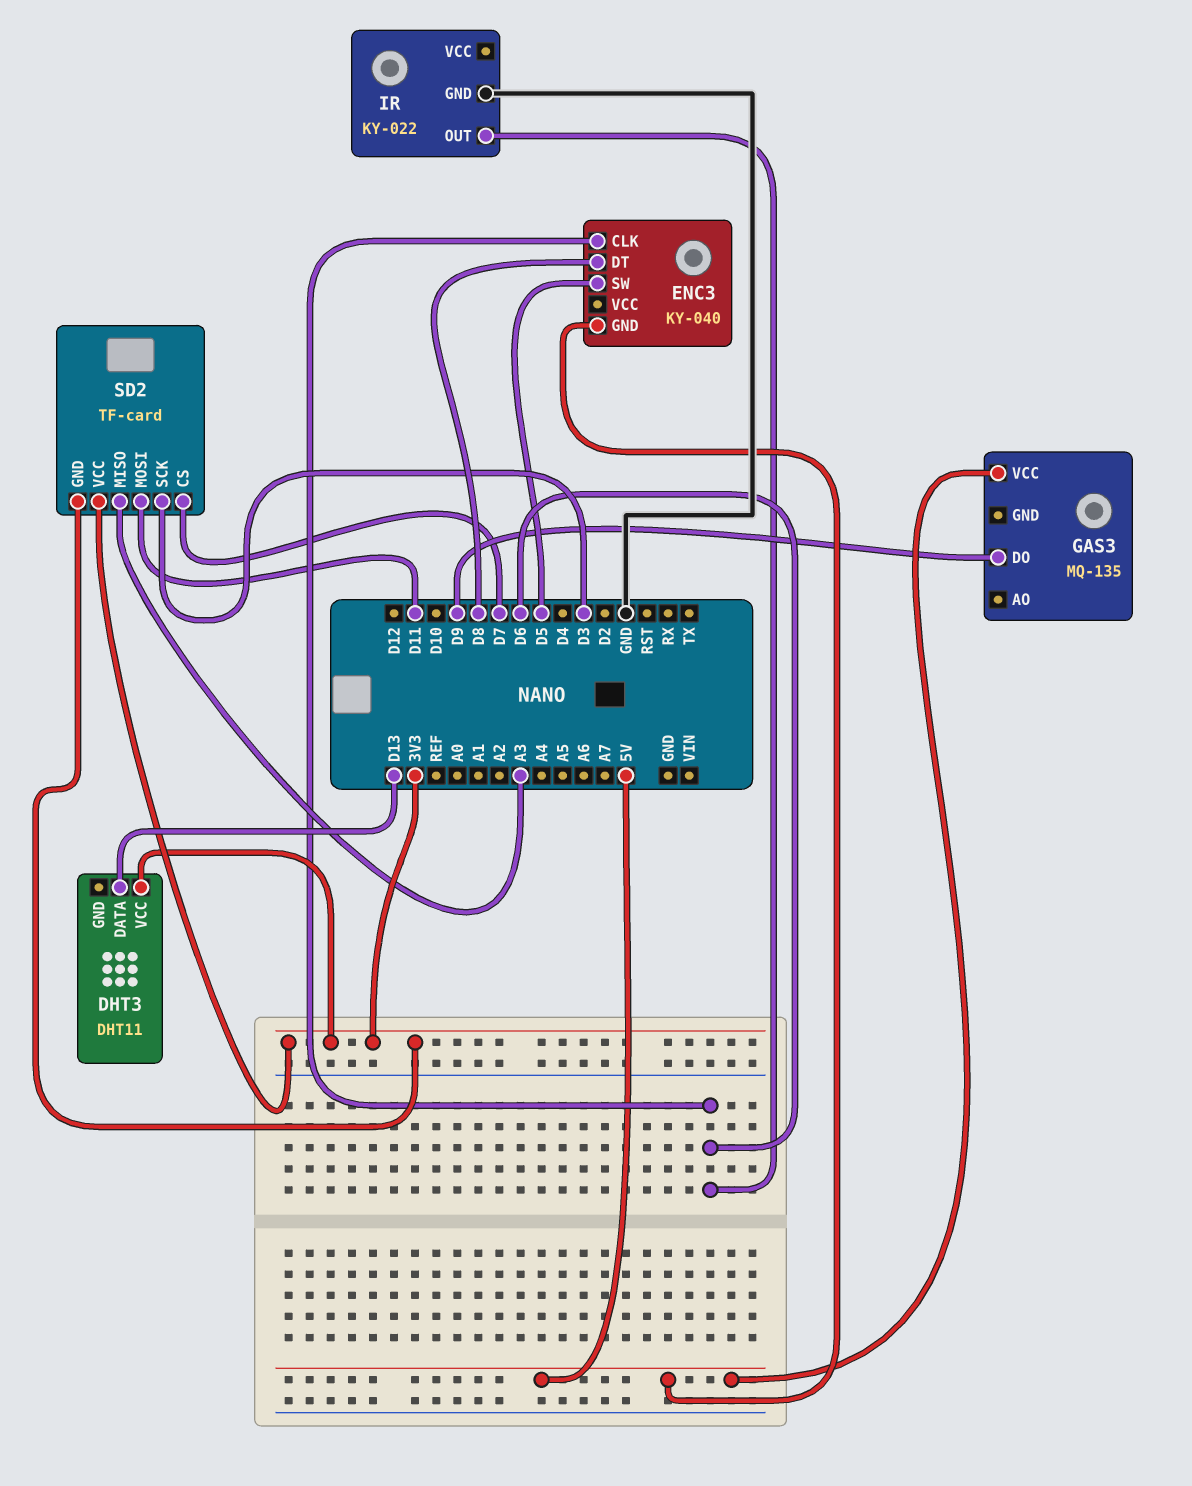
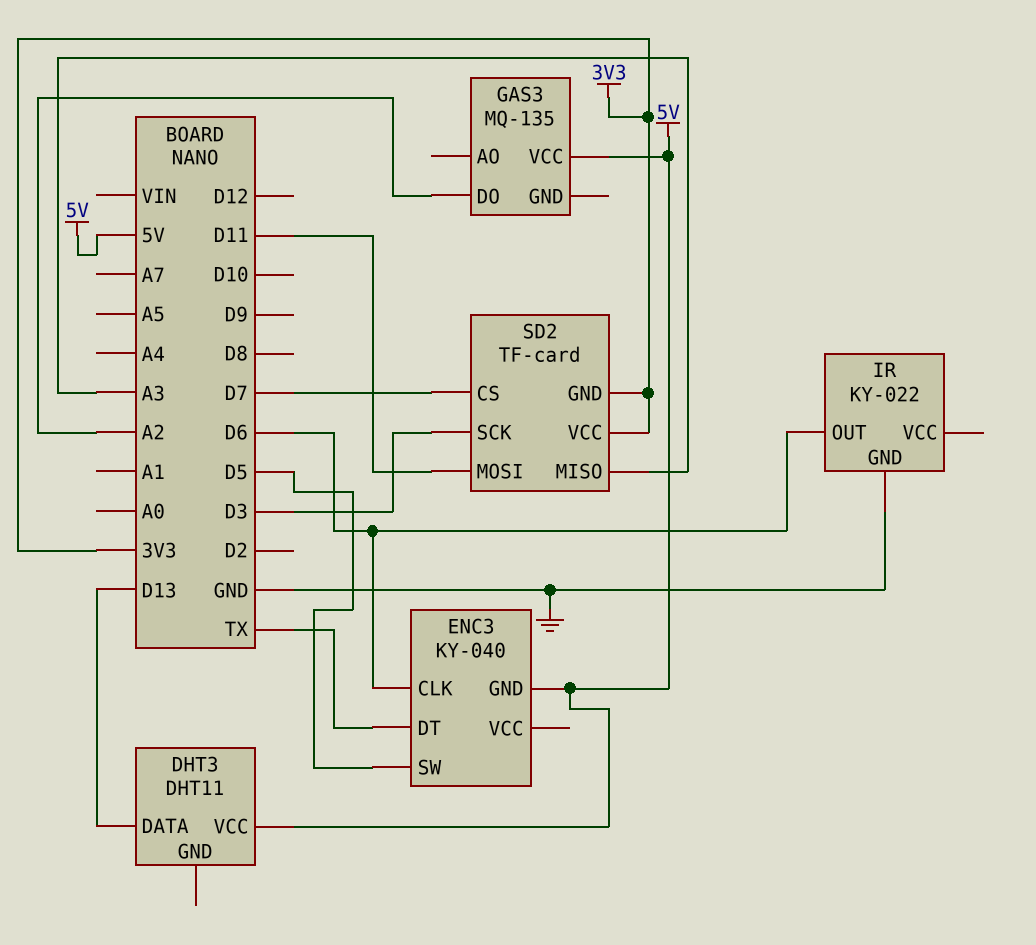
DHT3 pin VCC: 3V3 -> 5V
ENC3 pin DT: D8 -> TX
GAS3 pin DO: D9 -> A2

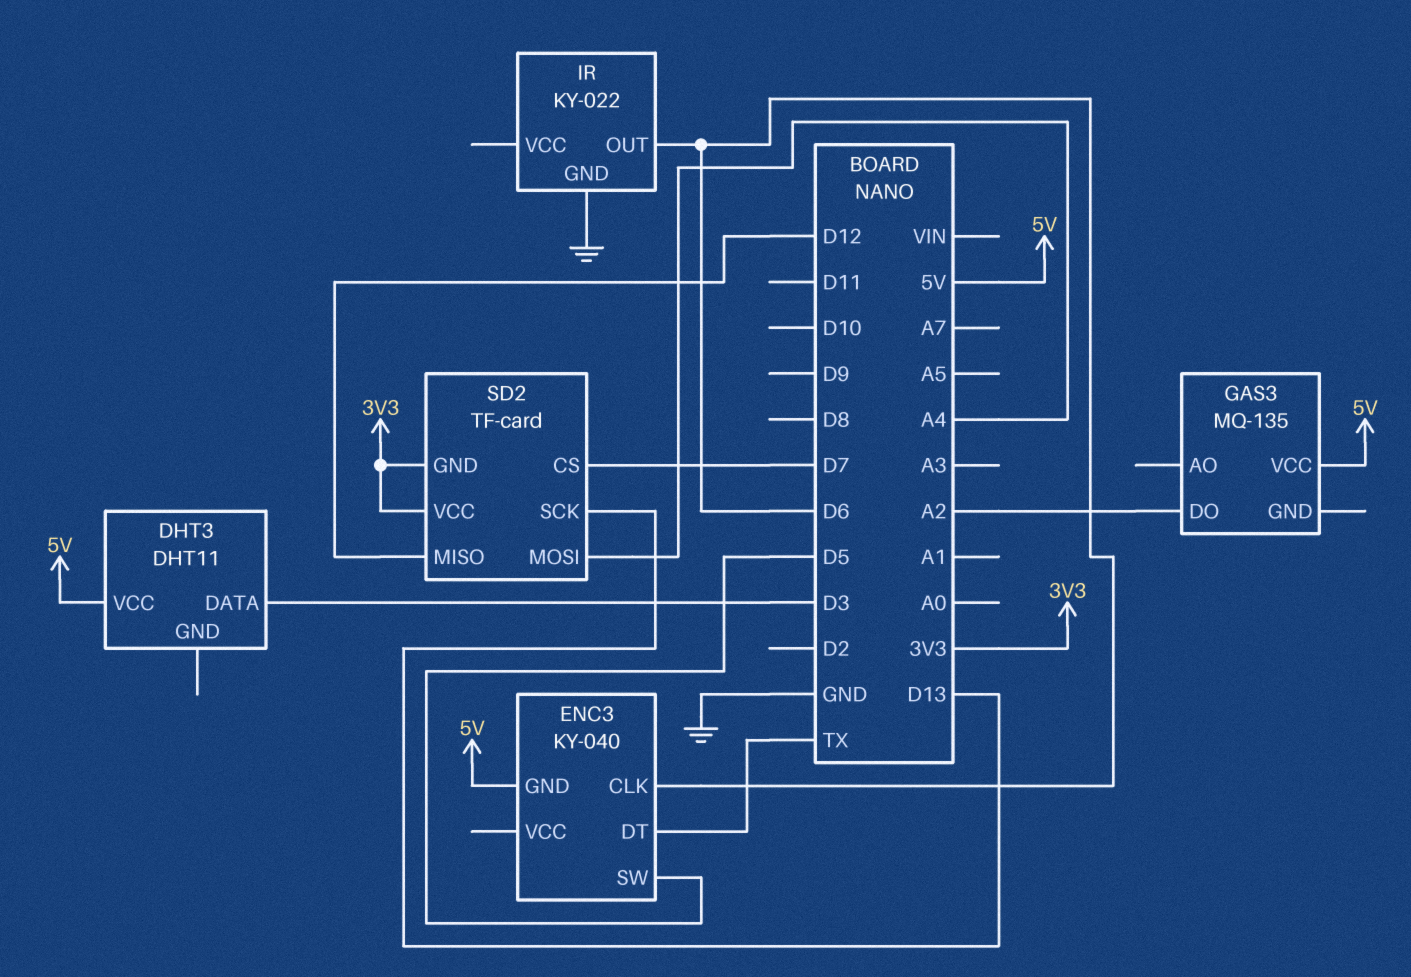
DHT3 pin DATA: D13 -> D3
SD2 pin MISO: A3 -> D12
SD2 pin MOSI: D11 -> A4
SD2 pin SCK: D3 -> D13

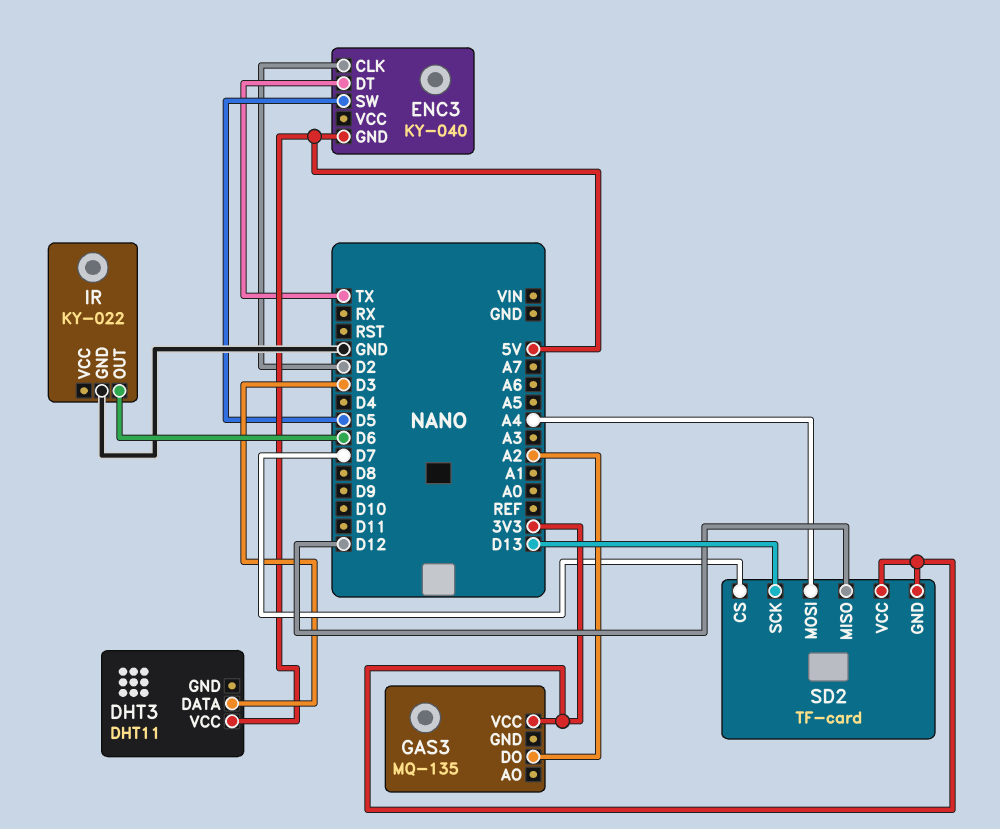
ENC3 pin CLK: D6 -> D2
GAS3 pin VCC: 5V -> 3V3

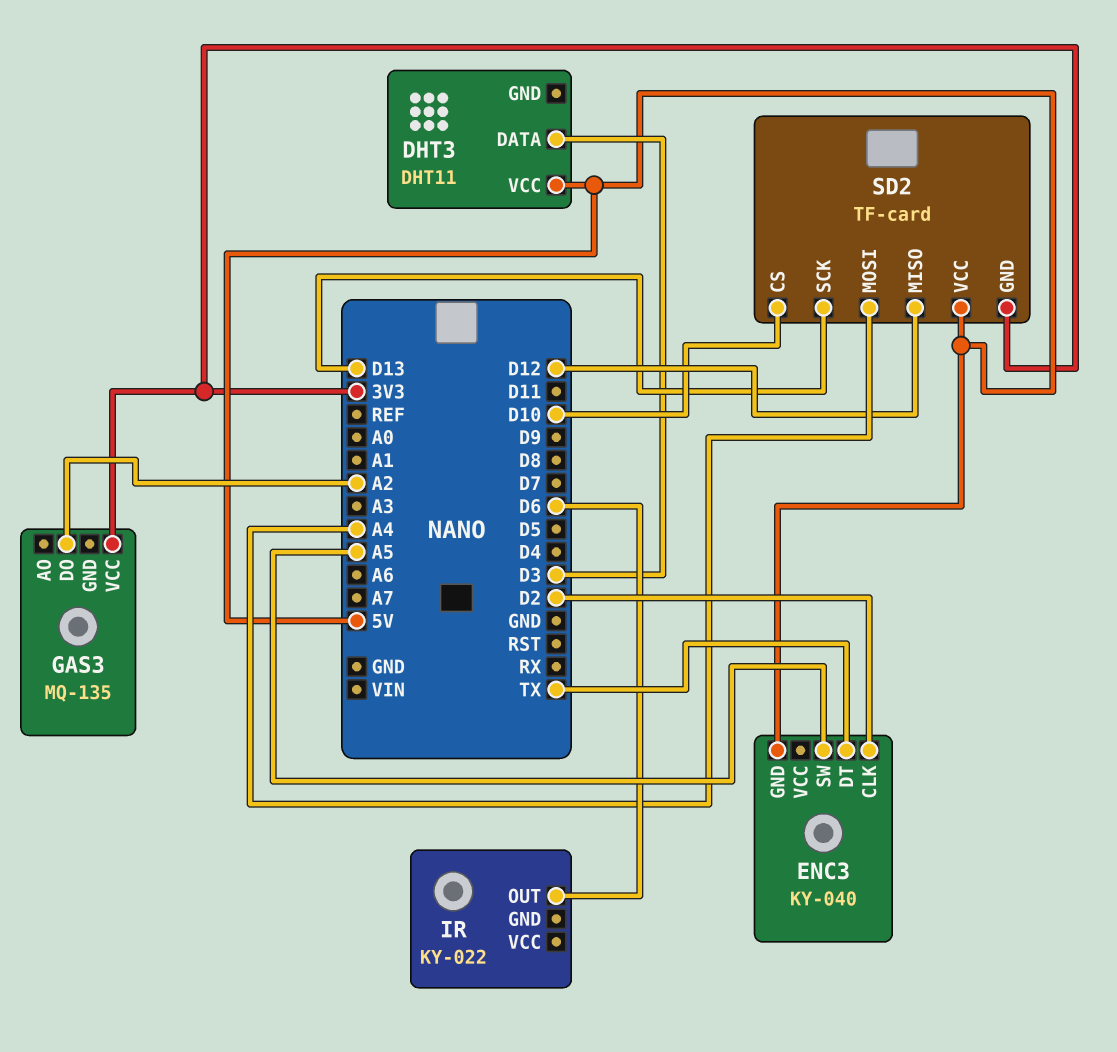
ENC3 pin SW: D5 -> A5
IR pin GND: GND -> none
SD2 pin CS: D7 -> D10
SD2 pin VCC: 3V3 -> 5V

